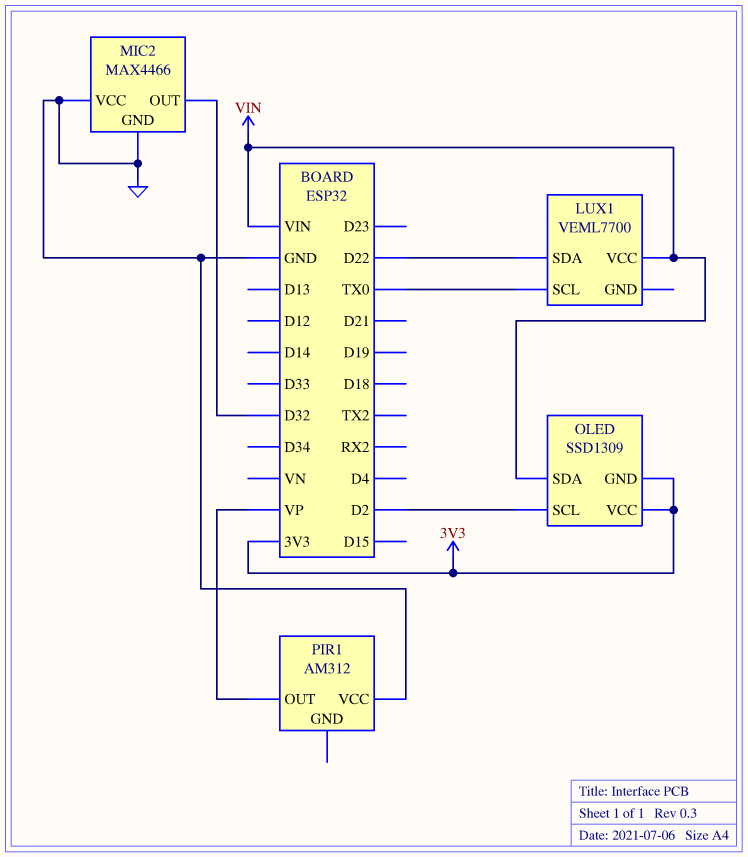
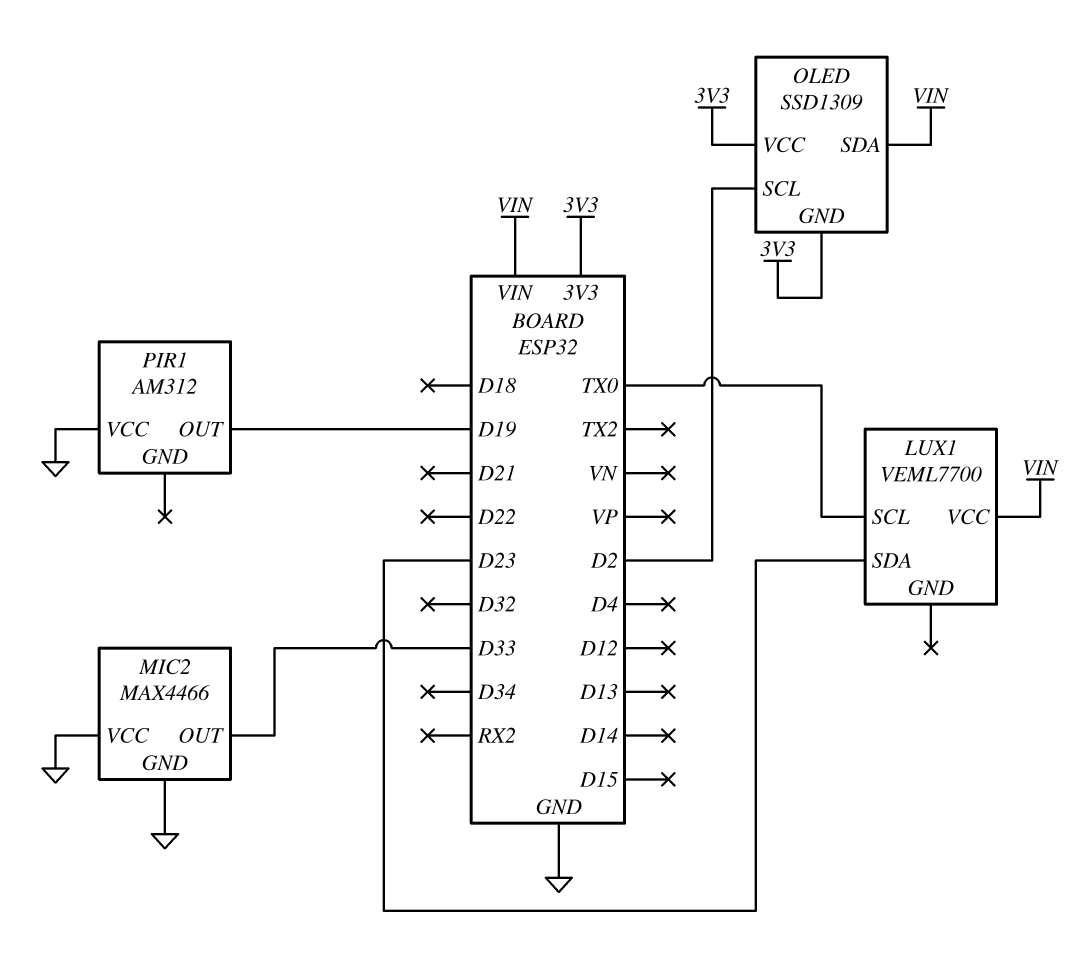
LUX1 pin SDA: D22 -> D23
MIC2 pin OUT: D32 -> D33
PIR1 pin OUT: VP -> D19

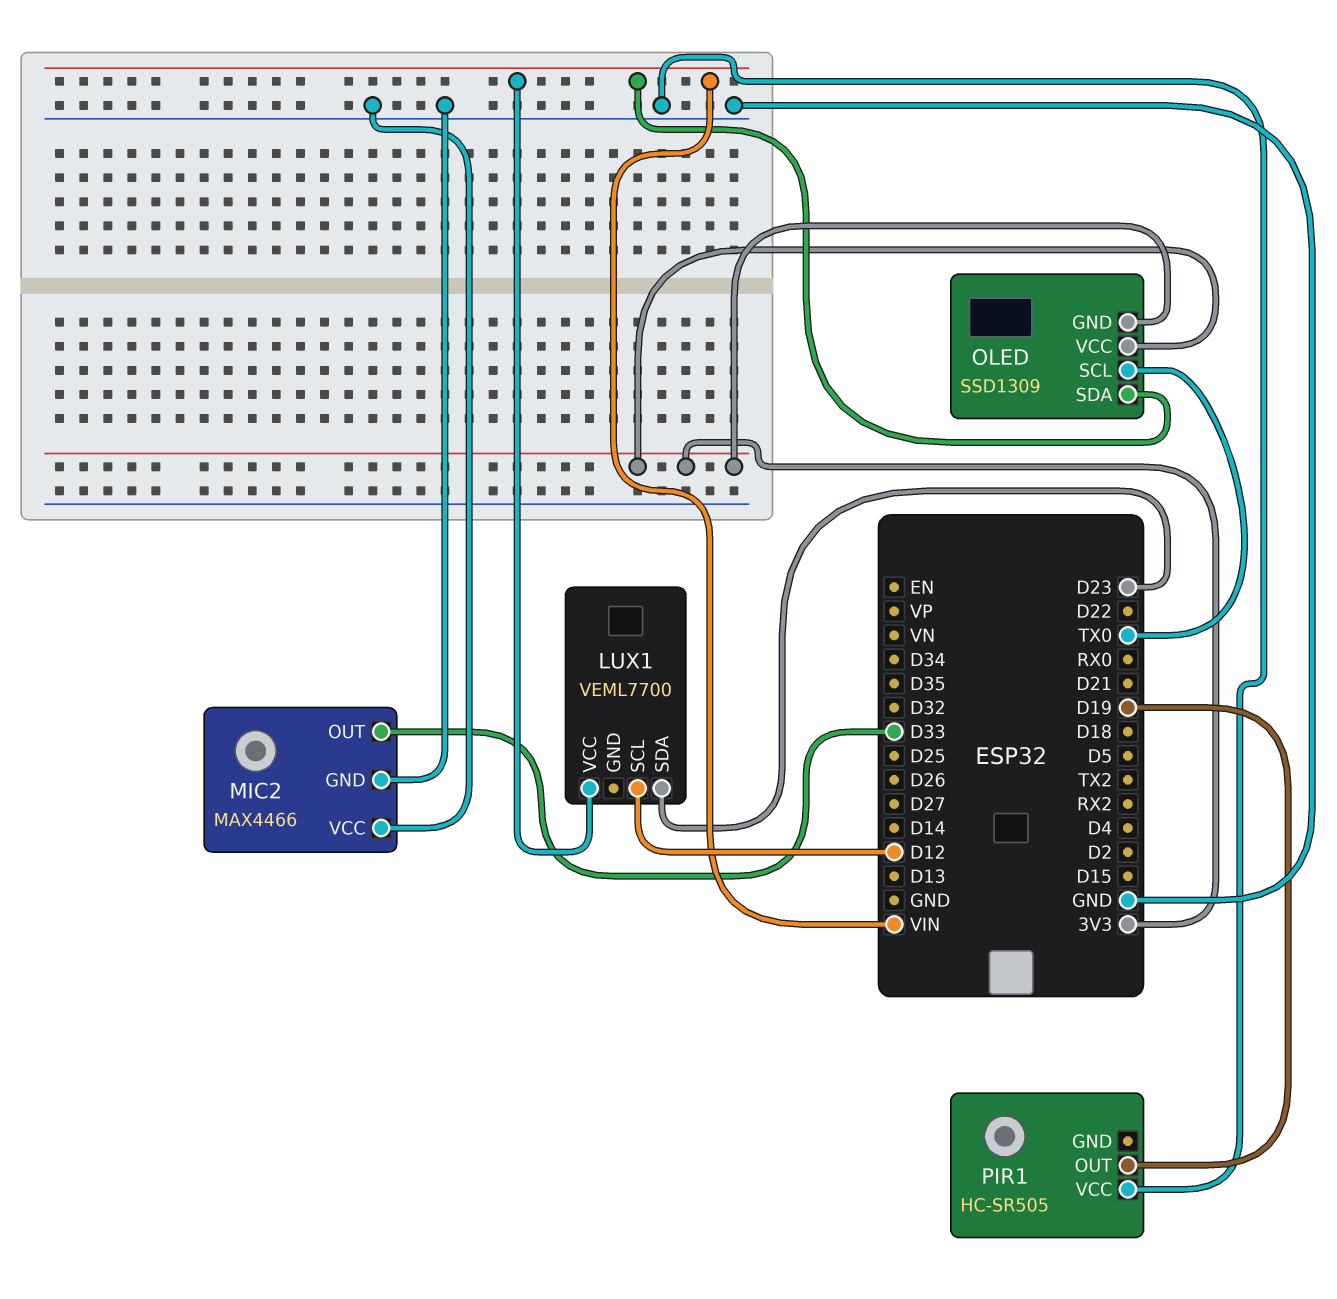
LUX1 pin SCL: TX0 -> D12
OLED pin SCL: D2 -> TX0
PIR1: AM312 -> HC-SR505

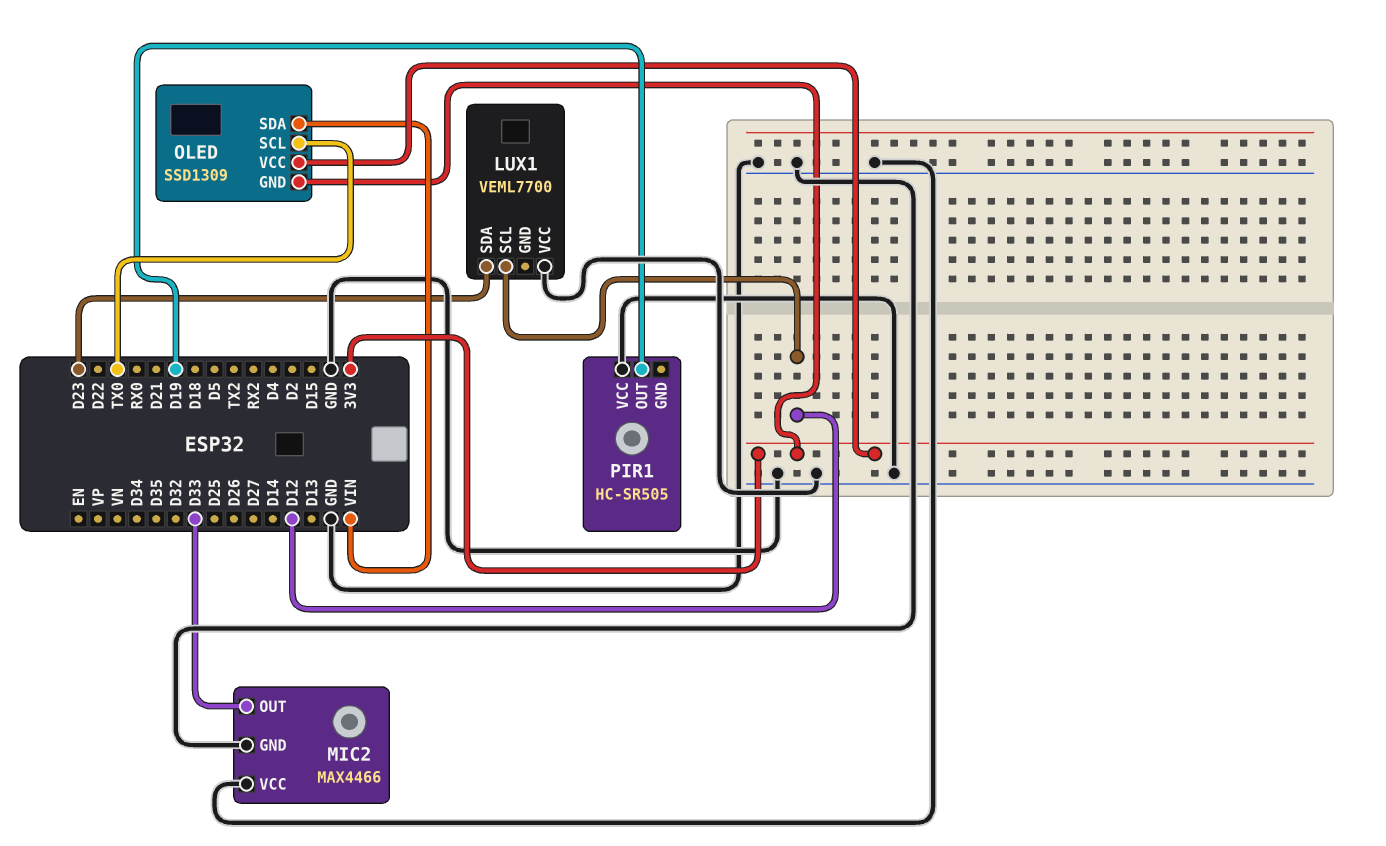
LUX1 pin VCC: VIN -> GND

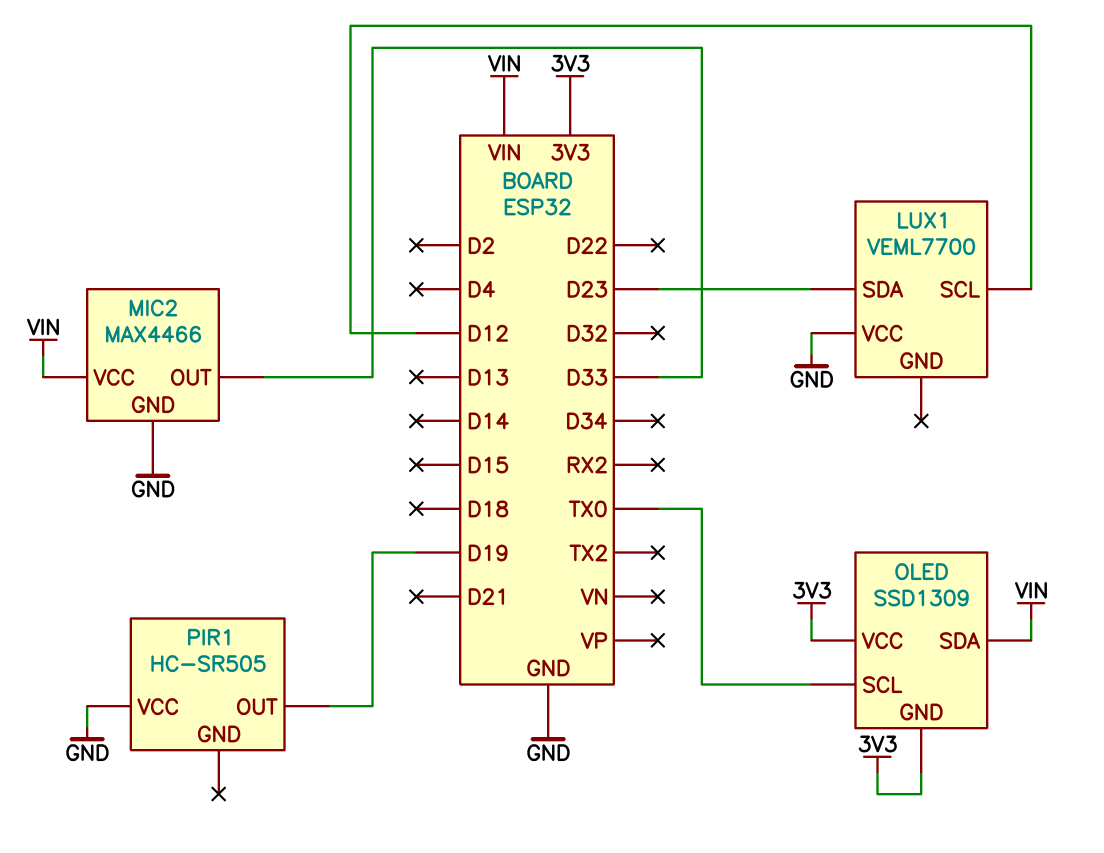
MIC2 pin VCC: GND -> VIN

